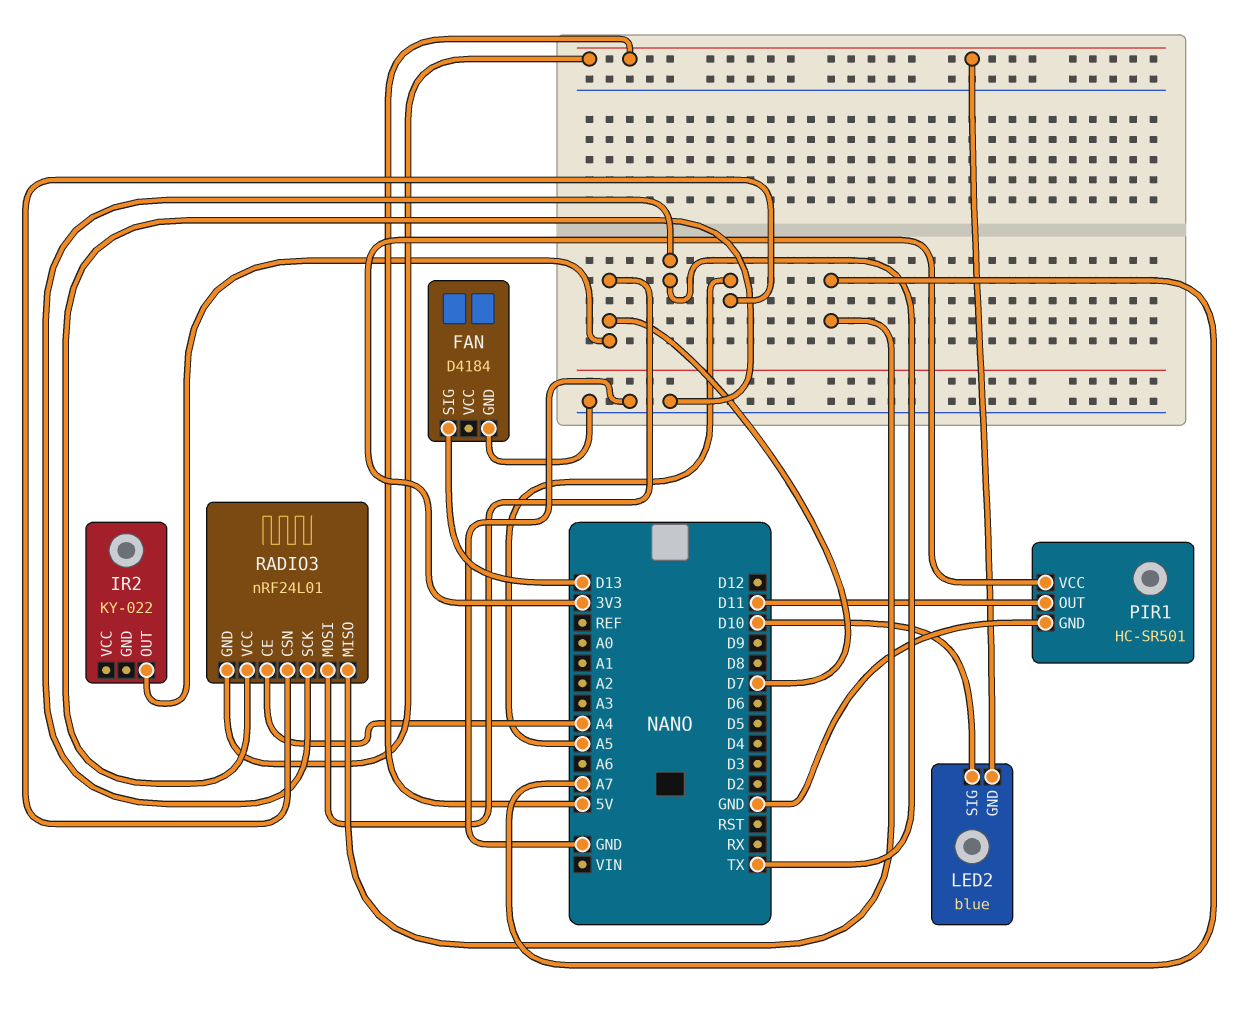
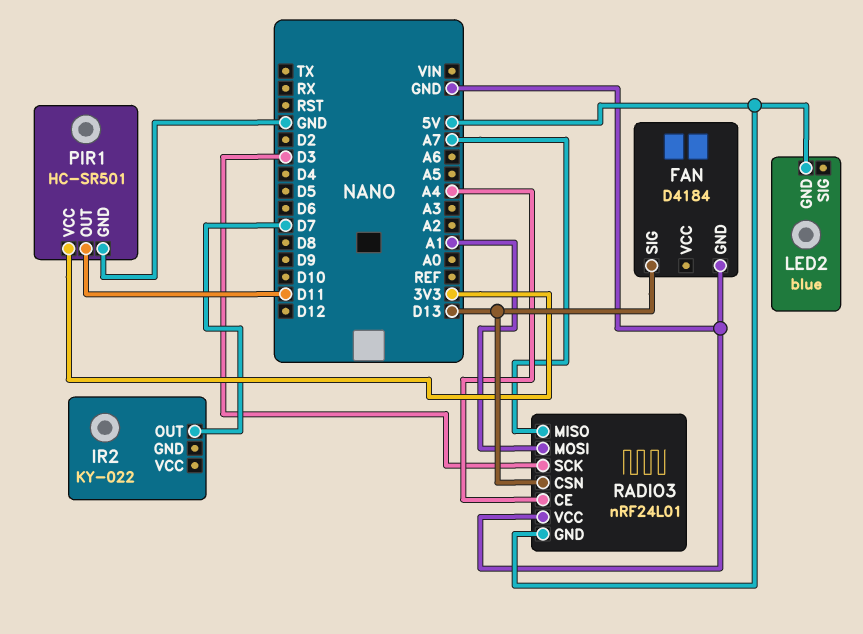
LED2 pin SIG: D10 -> none
RADIO3 pin CSN: A5 -> D13
RADIO3 pin MOSI: D7 -> A1
RADIO3 pin SCK: TX -> D3

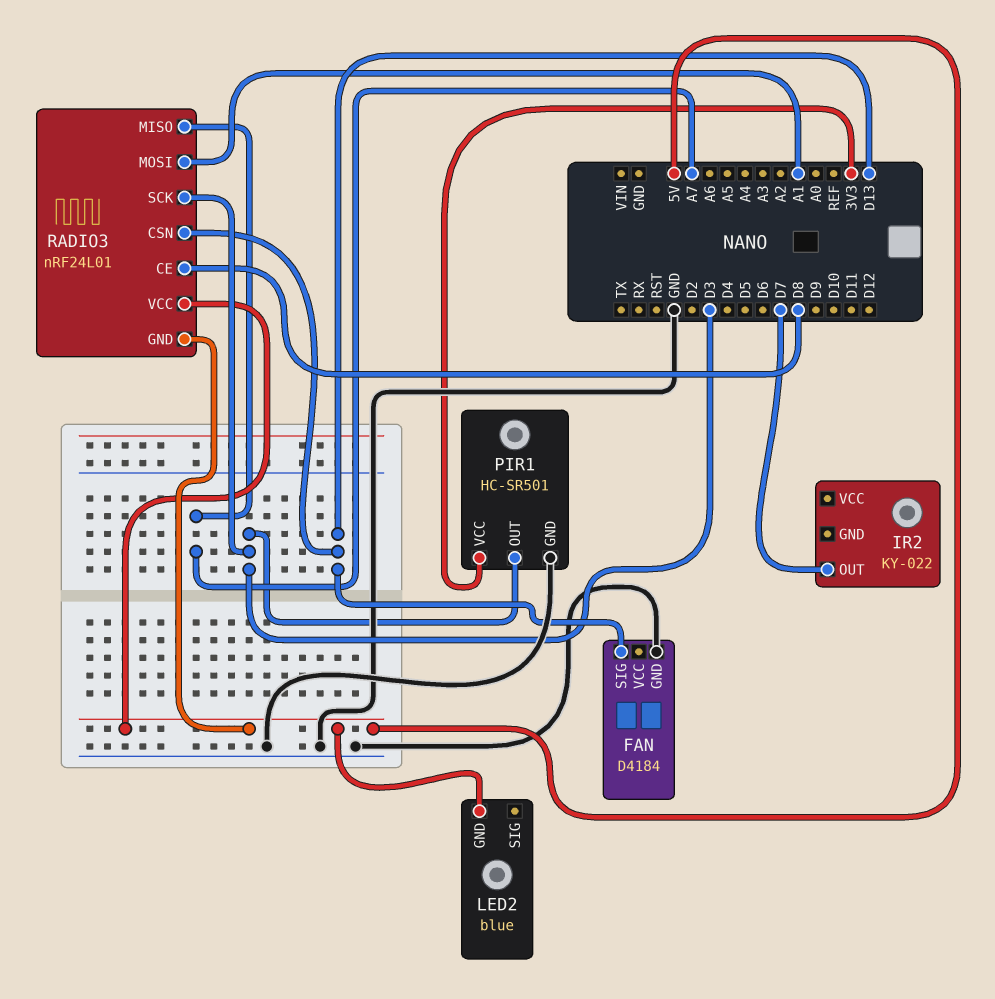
PIR1 pin OUT: D11 -> D3
RADIO3 pin CE: A4 -> D8
RADIO3 pin VCC: GND -> 5V

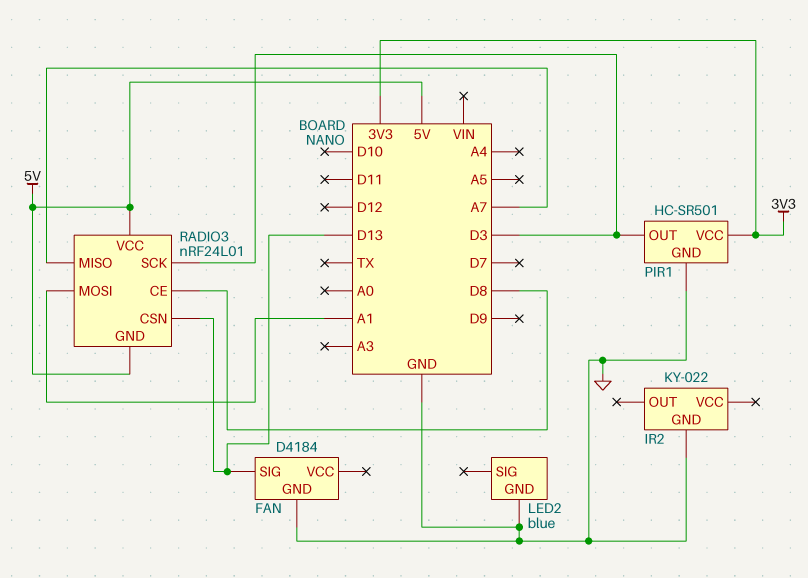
IR2 pin GND: none -> GND
IR2 pin OUT: D7 -> none
LED2 pin GND: 5V -> GND

